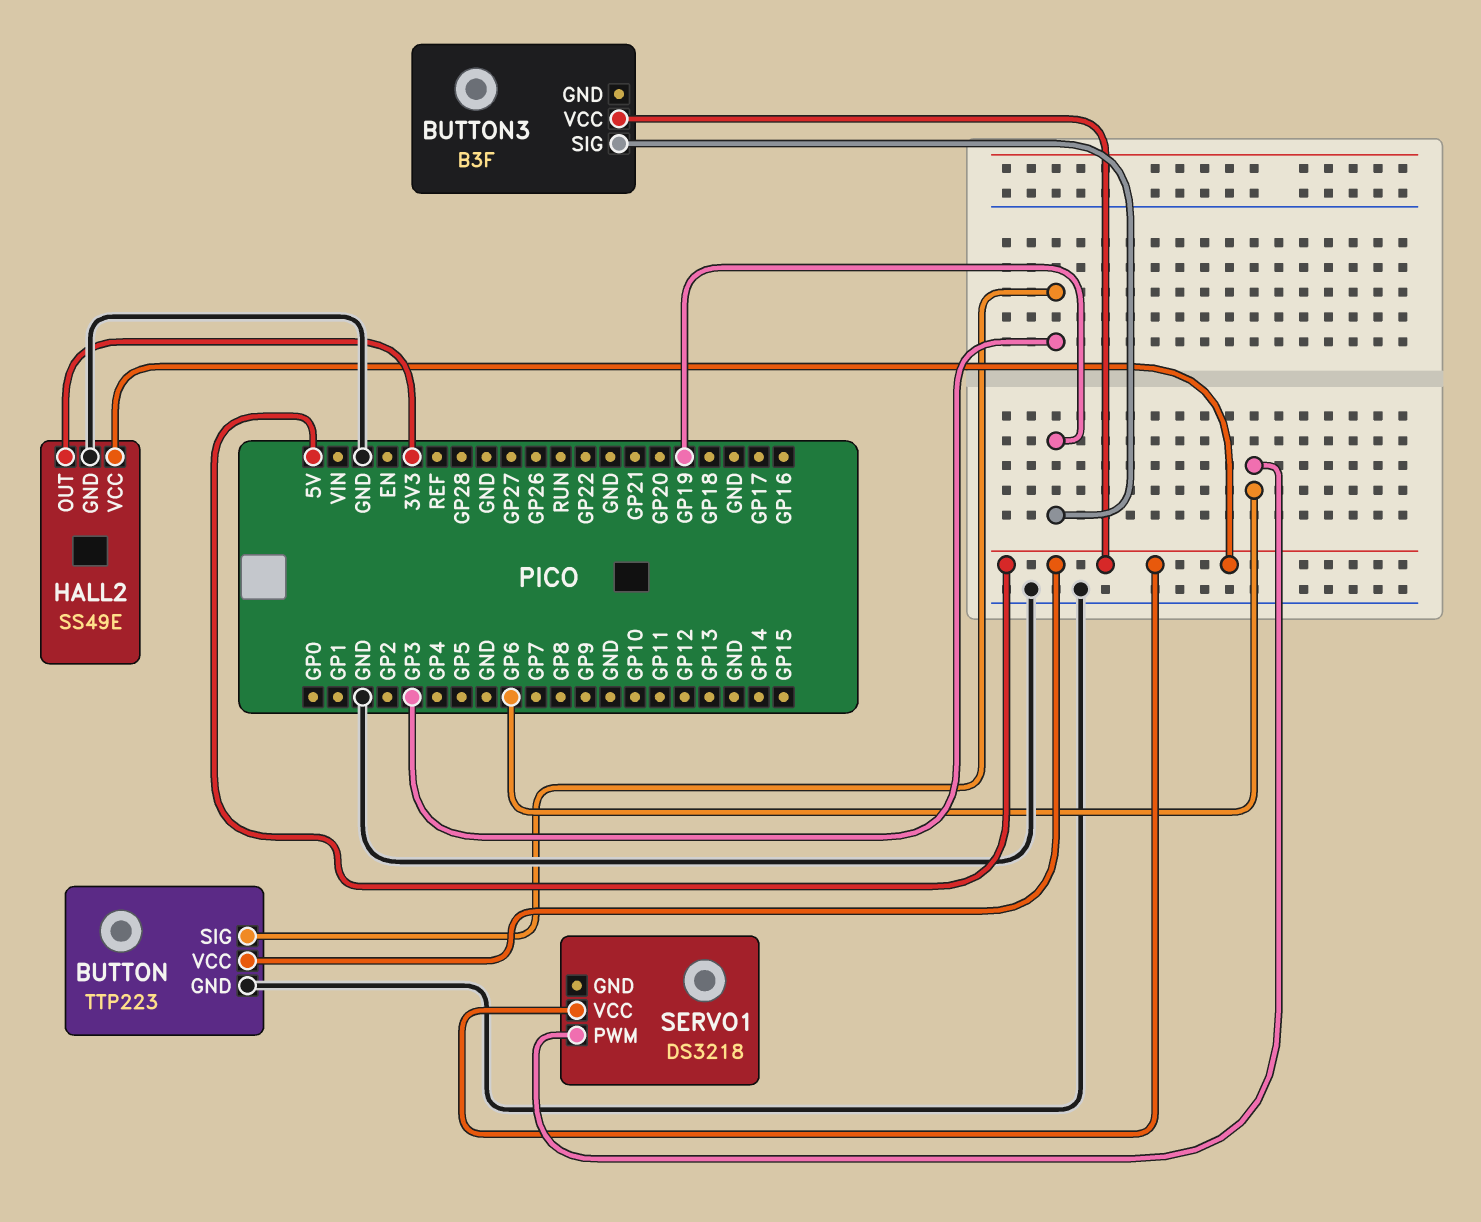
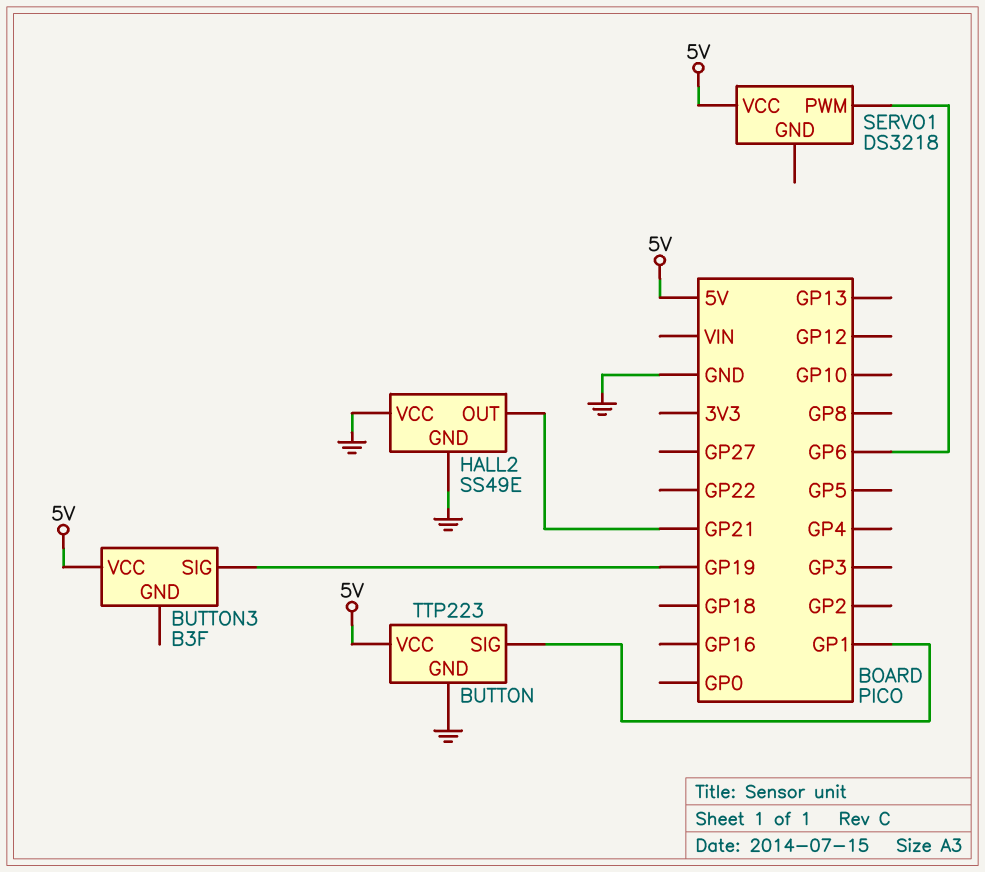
BUTTON pin SIG: GP3 -> GP1
HALL2 pin OUT: 3V3 -> GP21
HALL2 pin VCC: 5V -> GND

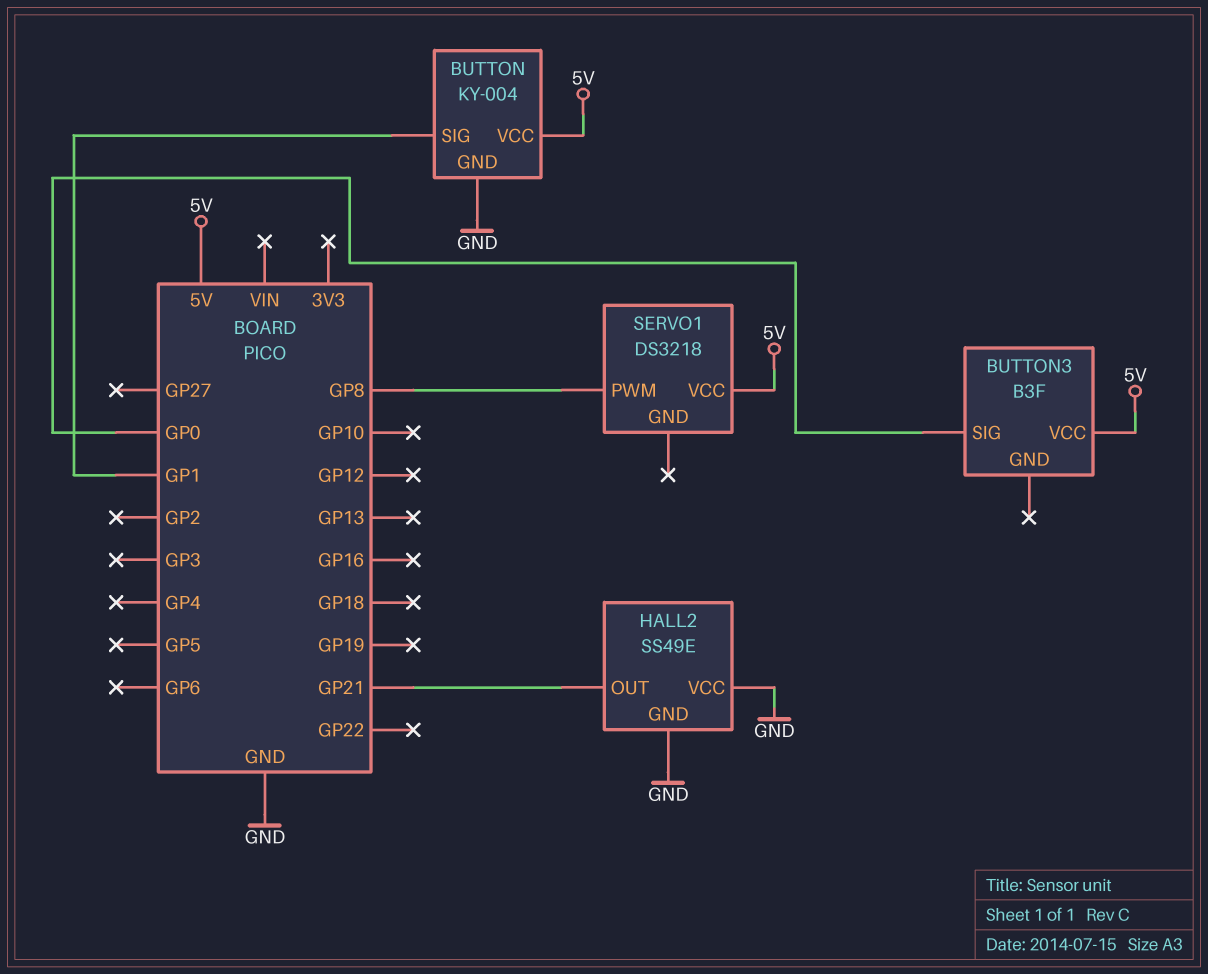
BUTTON: TTP223 -> KY-004
BUTTON3 pin SIG: GP19 -> GP0
SERVO1 pin PWM: GP6 -> GP8

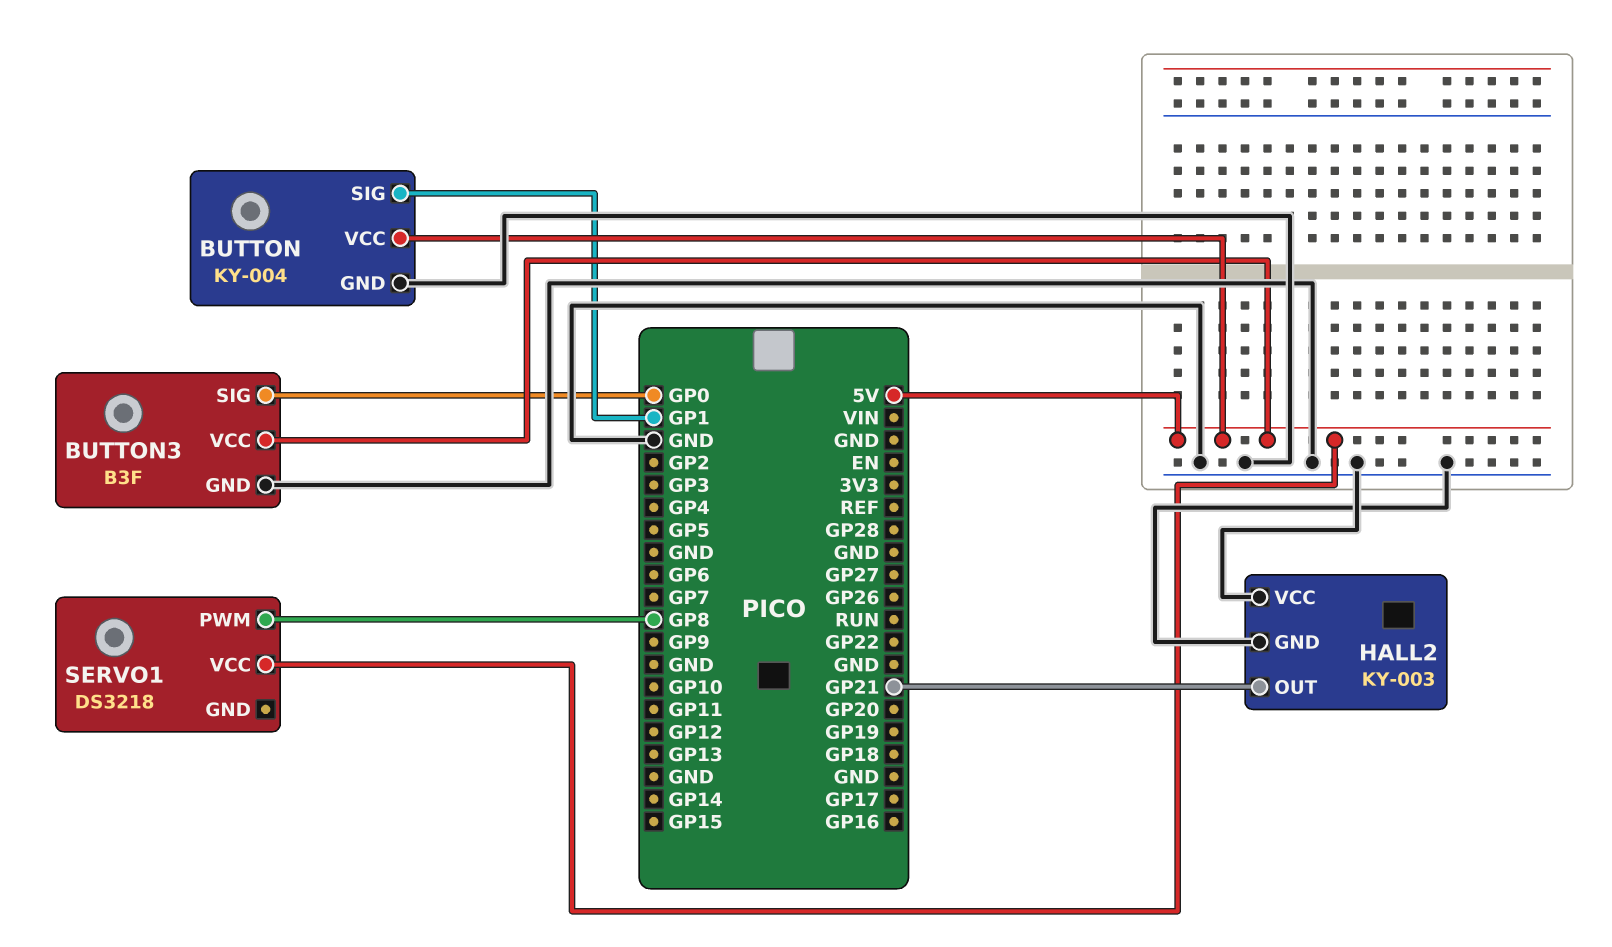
BUTTON3 pin GND: none -> GND
HALL2: SS49E -> KY-003

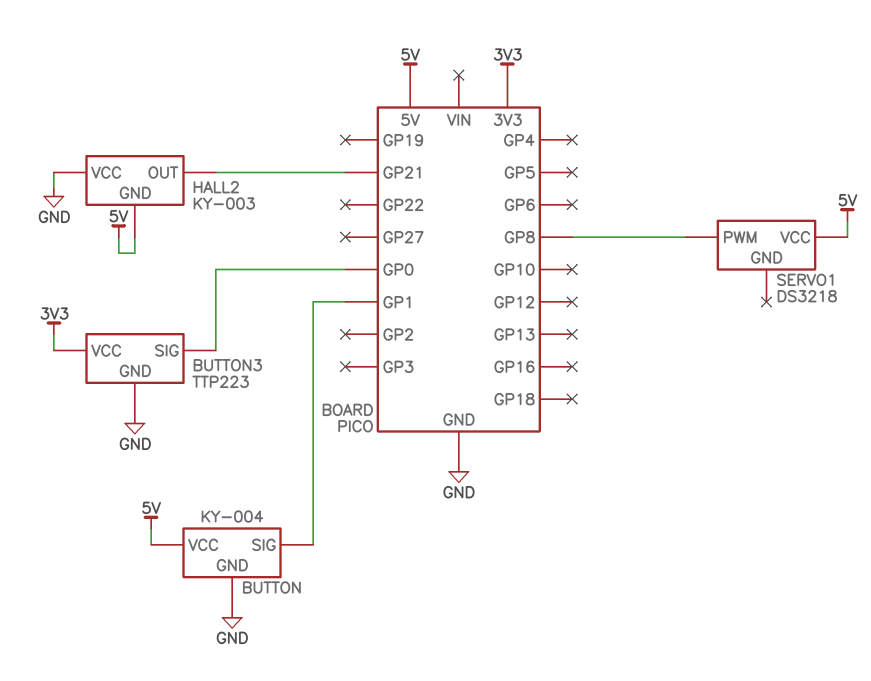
BUTTON3: B3F -> TTP223
BUTTON3 pin VCC: 5V -> 3V3
HALL2 pin GND: GND -> 5V

